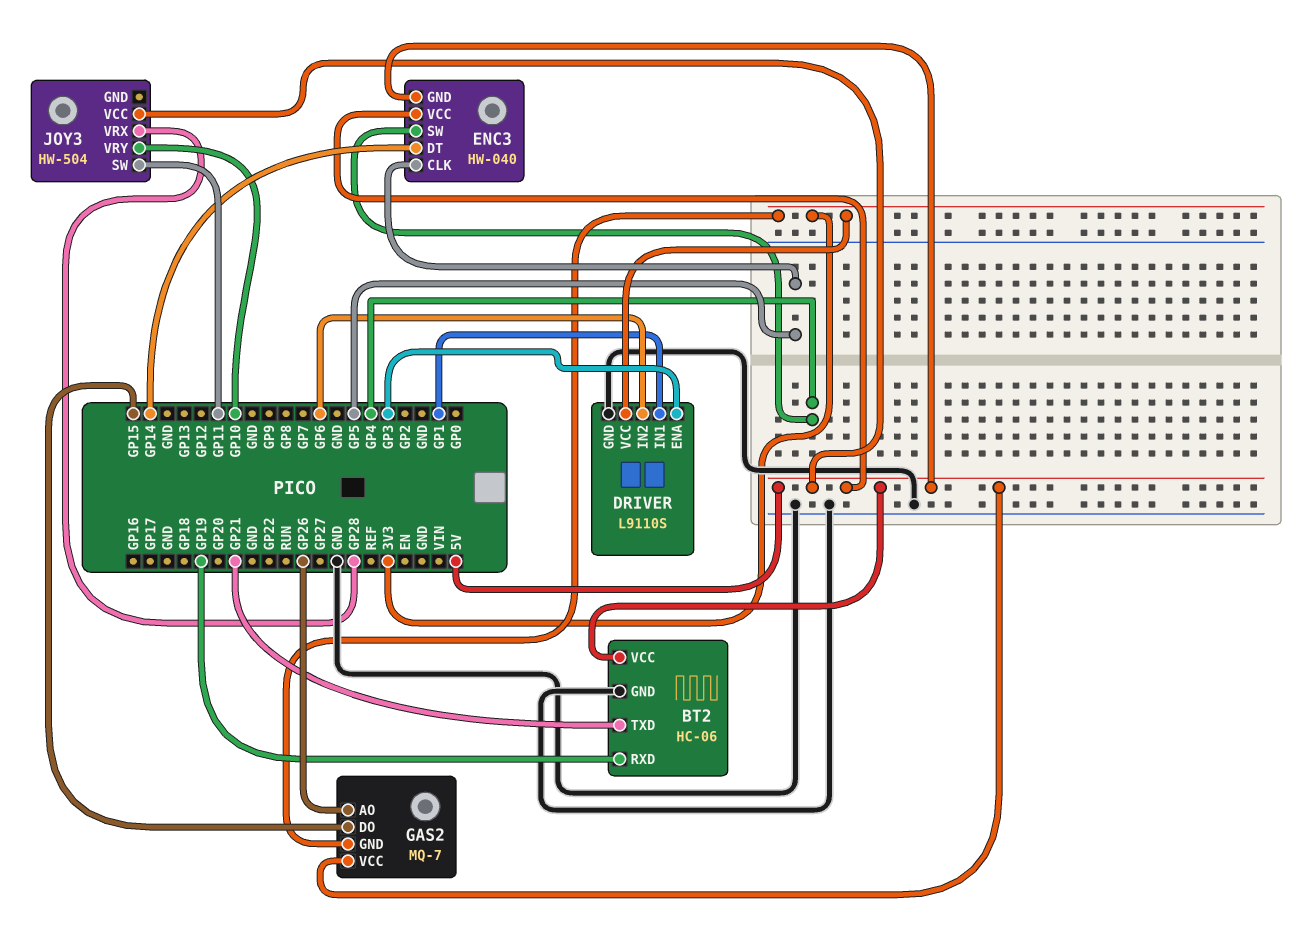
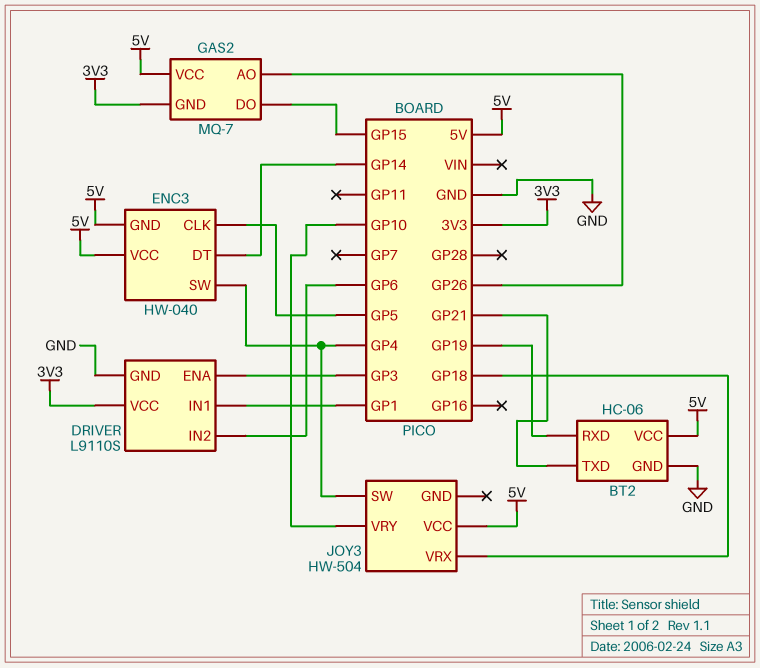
JOY3 pin SW: GP11 -> GP4
JOY3 pin VRX: GP28 -> GP18

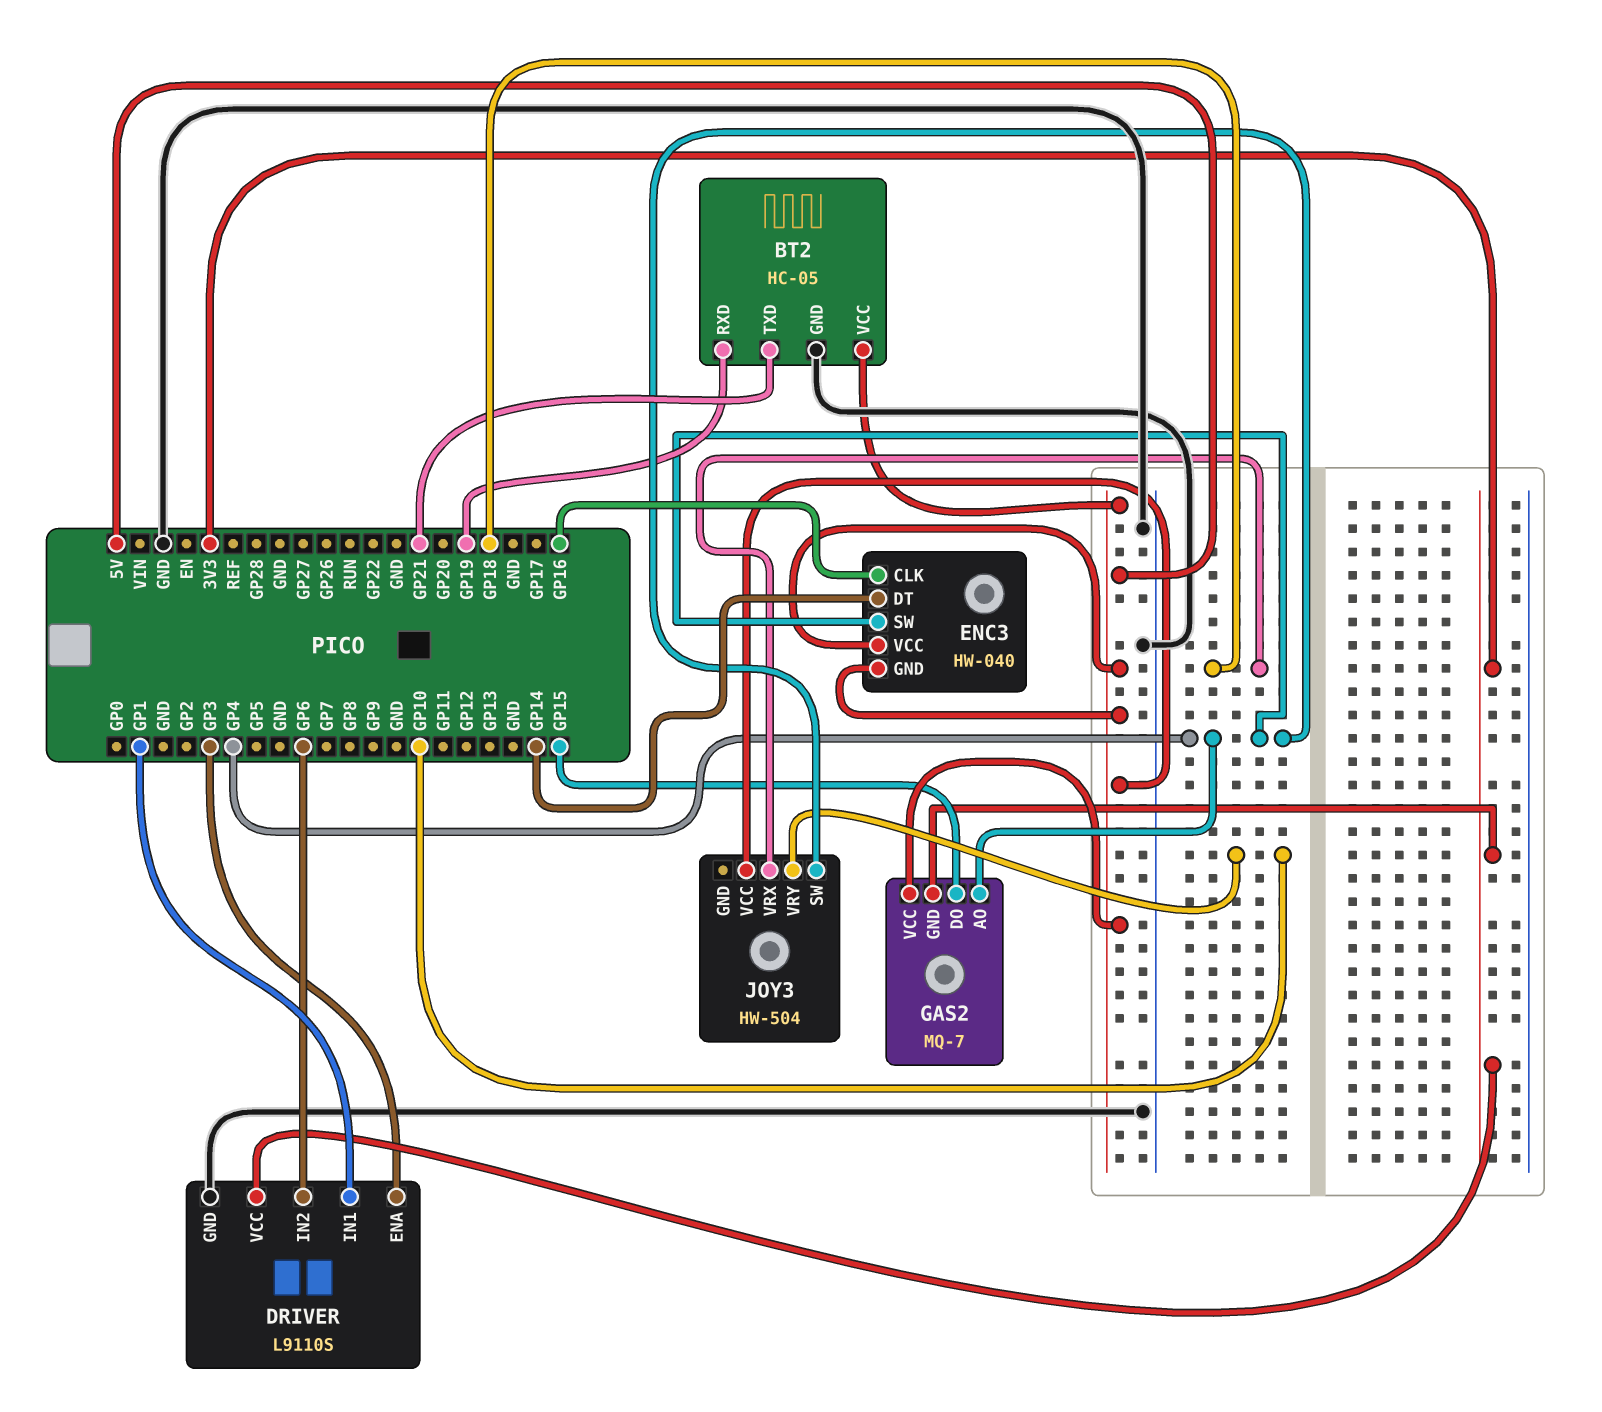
BT2: HC-06 -> HC-05
ENC3 pin CLK: GP5 -> GP16
GAS2 pin AO: GP26 -> GP4

